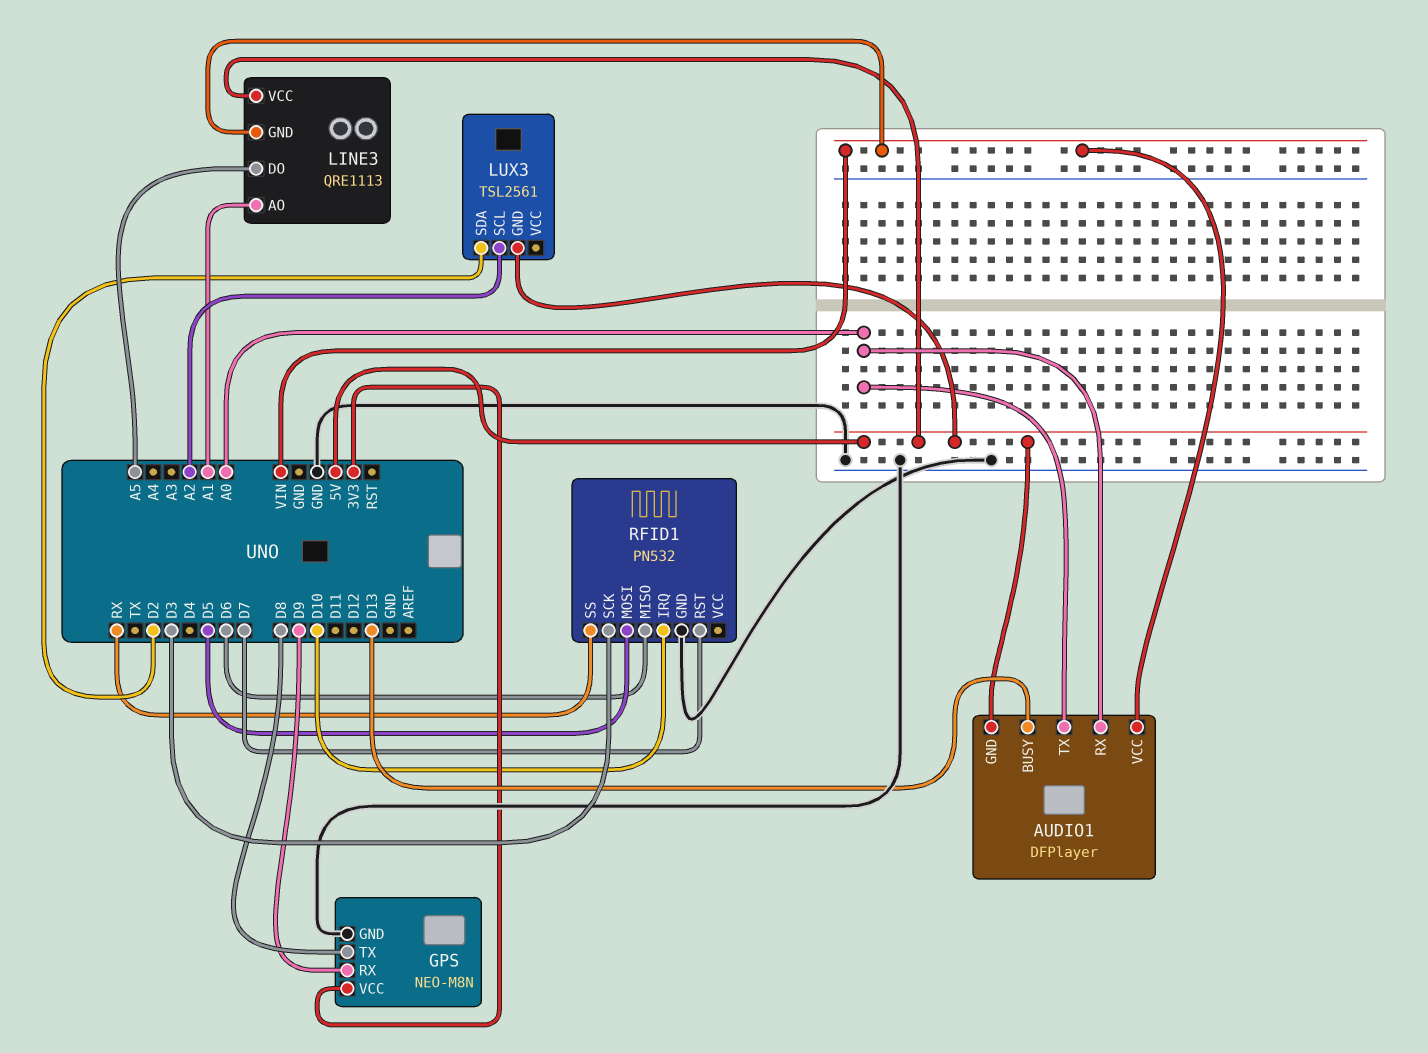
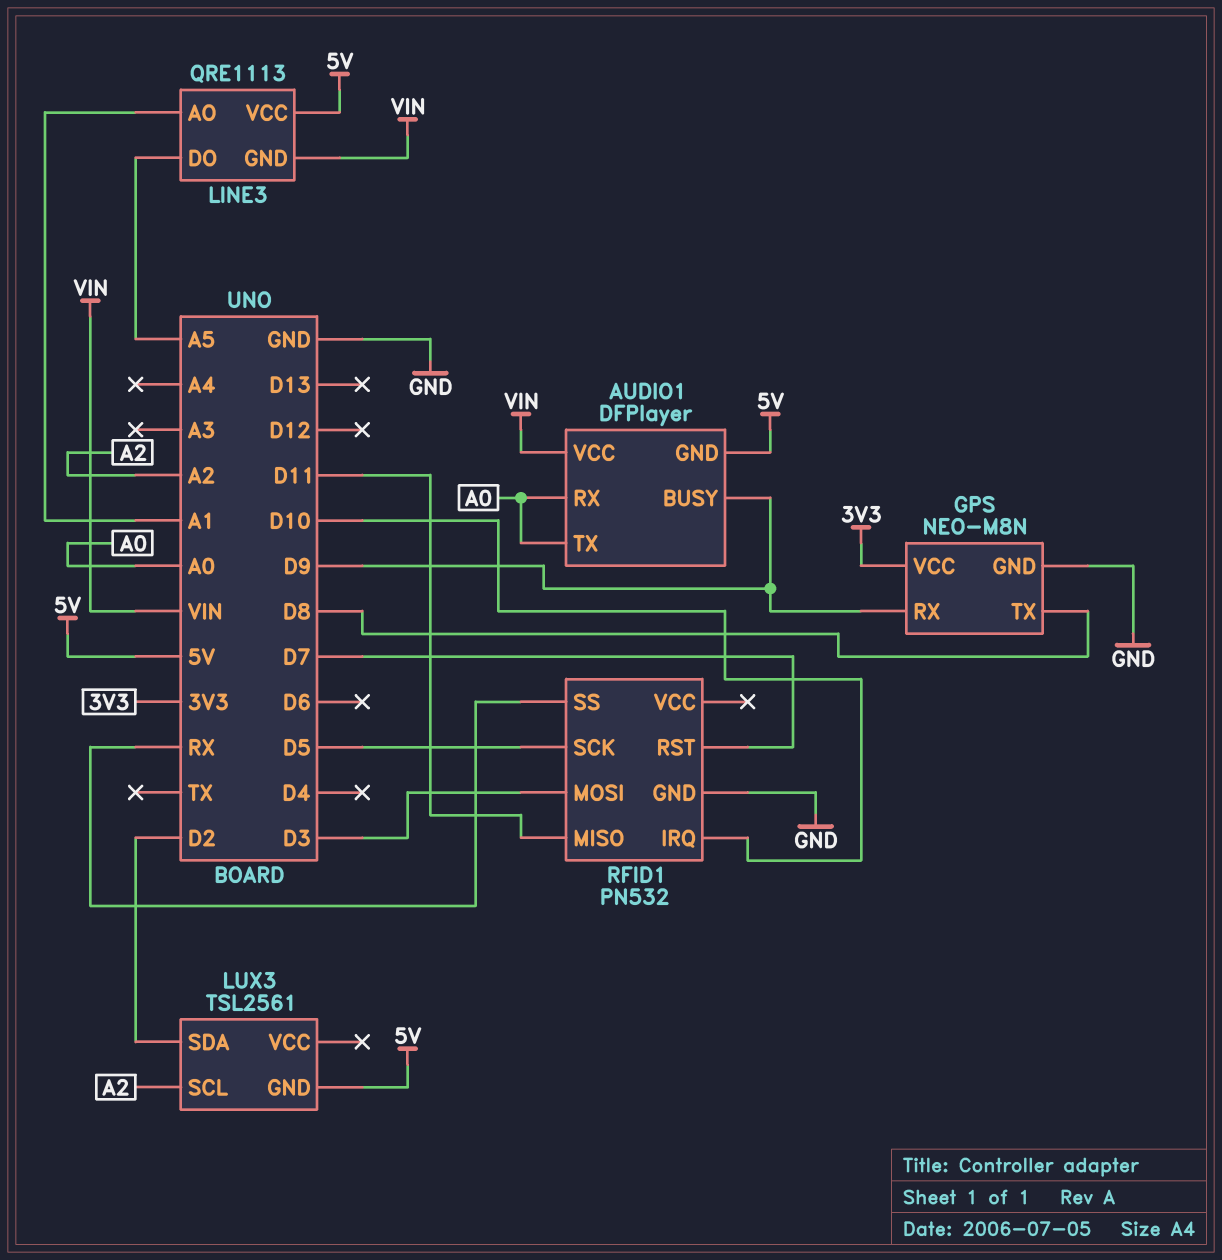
AUDIO1 pin BUSY: D13 -> D9
RFID1 pin MISO: D6 -> D11
RFID1 pin MOSI: D5 -> D3
RFID1 pin SCK: D3 -> D5

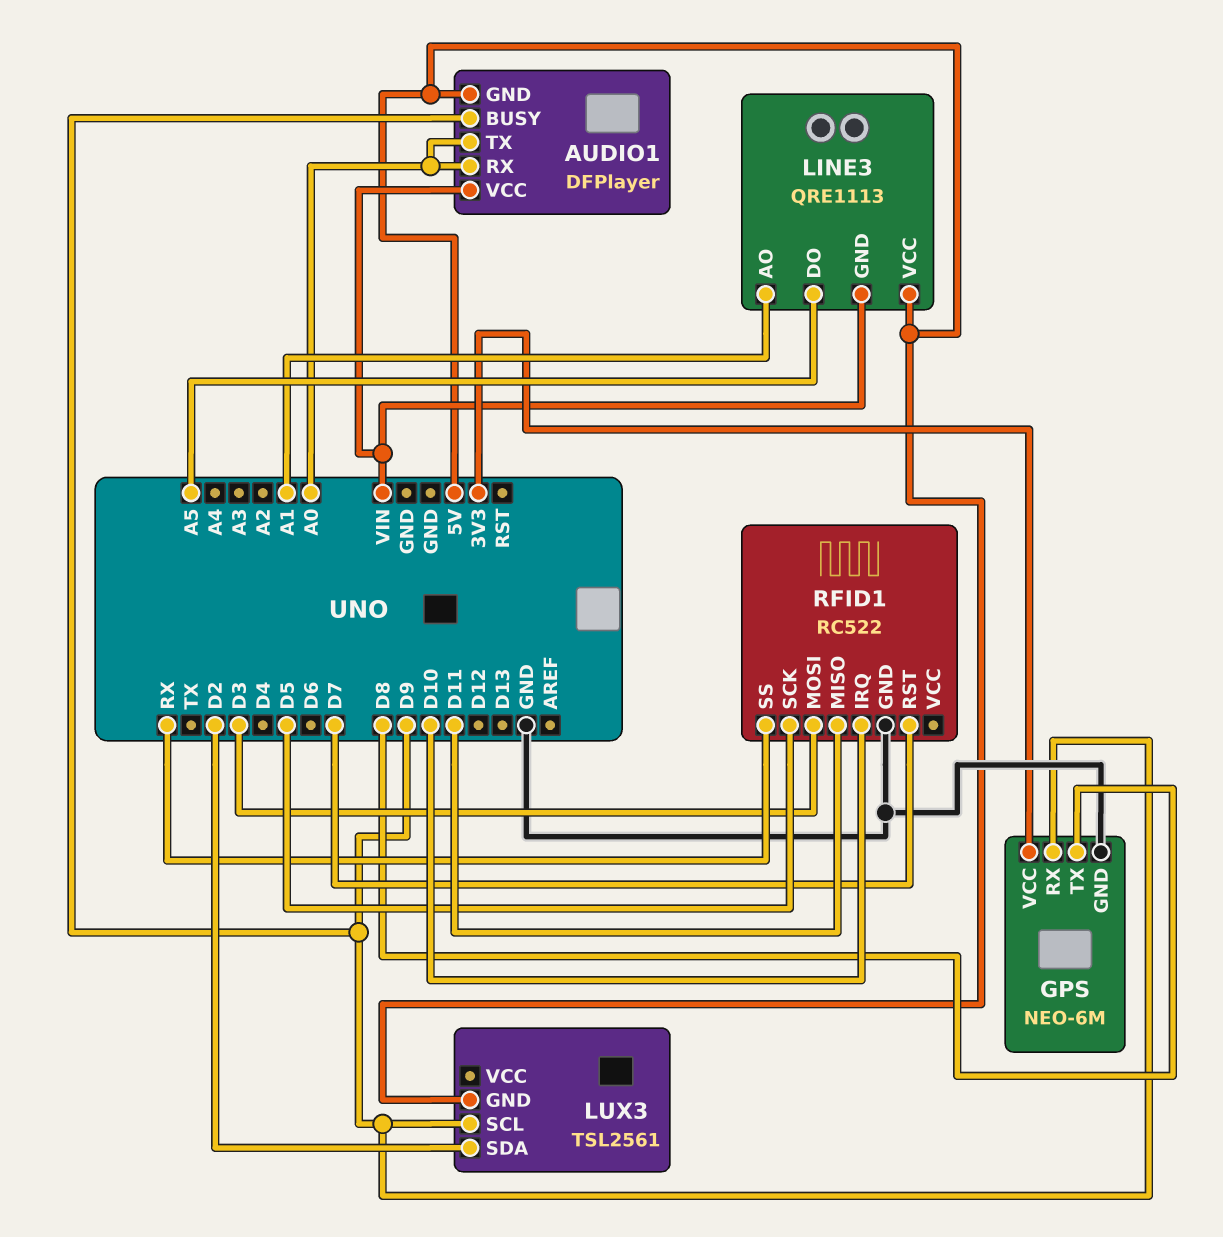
GPS: NEO-M8N -> NEO-6M
LUX3 pin SCL: A2 -> D9
RFID1: PN532 -> RC522

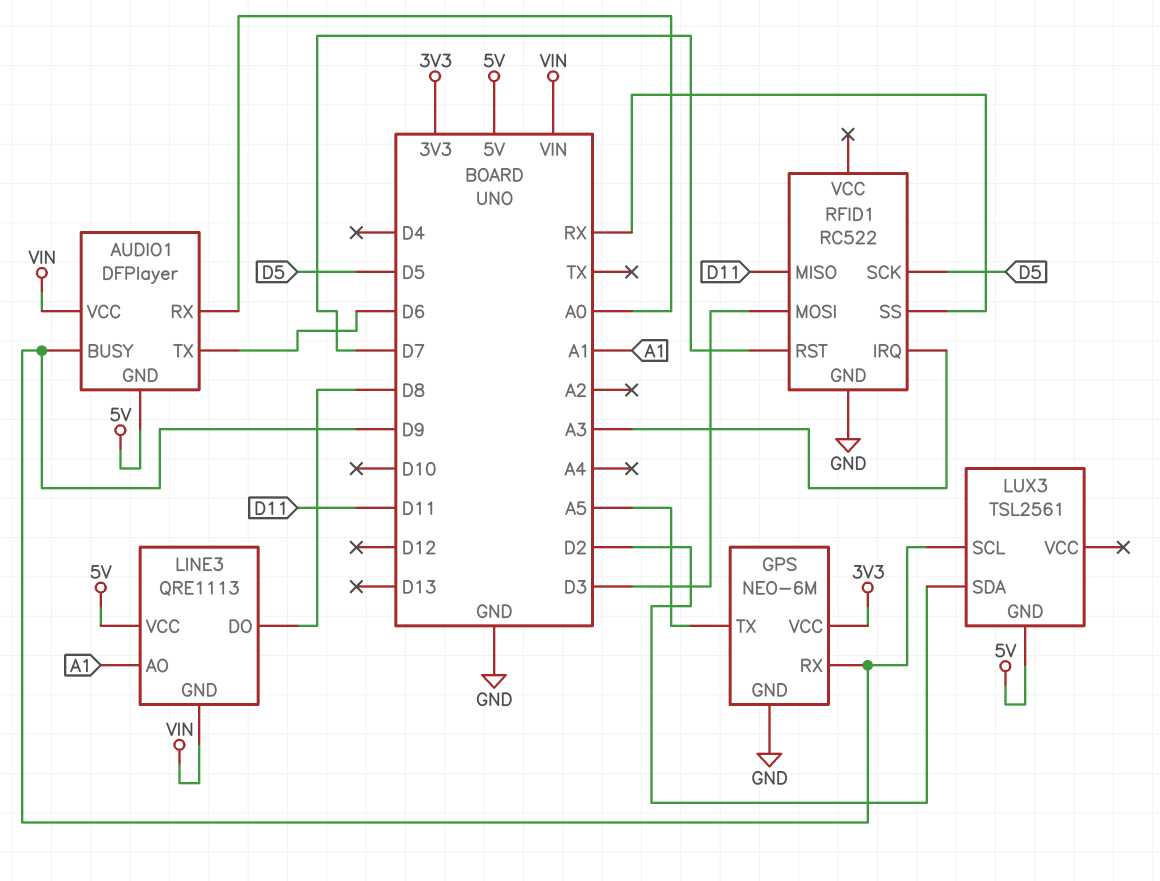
AUDIO1 pin TX: A0 -> D6
GPS pin TX: D8 -> A5
LINE3 pin DO: A5 -> D8
RFID1 pin IRQ: D10 -> A3

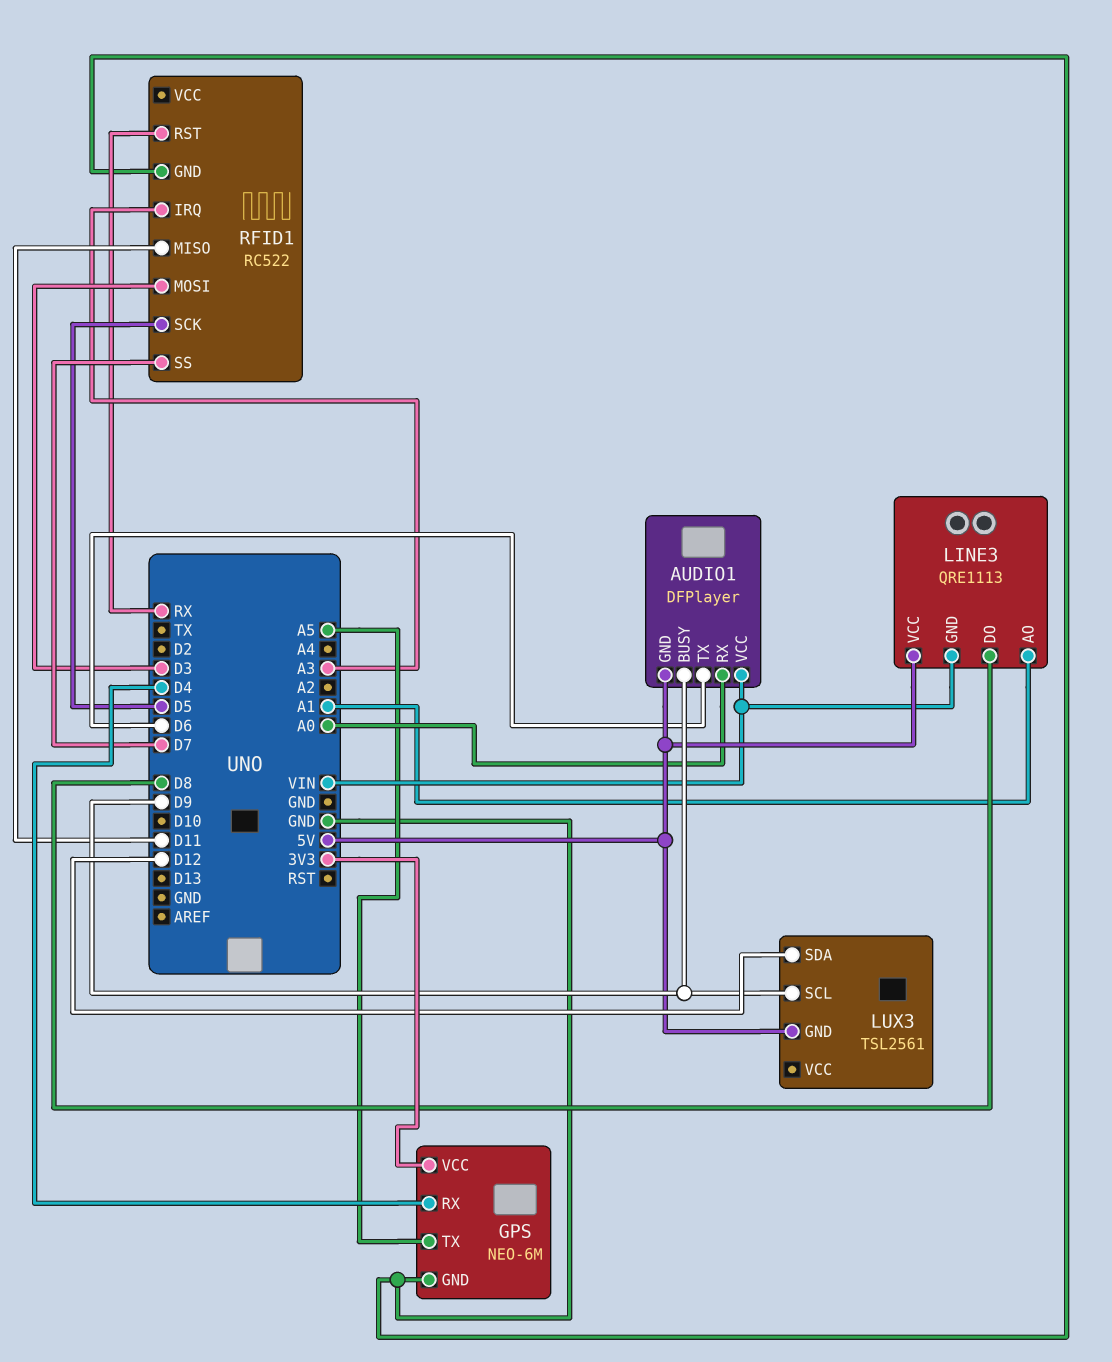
GPS pin RX: D9 -> D4
LUX3 pin SDA: D2 -> D12
RFID1 pin RST: D7 -> RX
RFID1 pin SS: RX -> D7

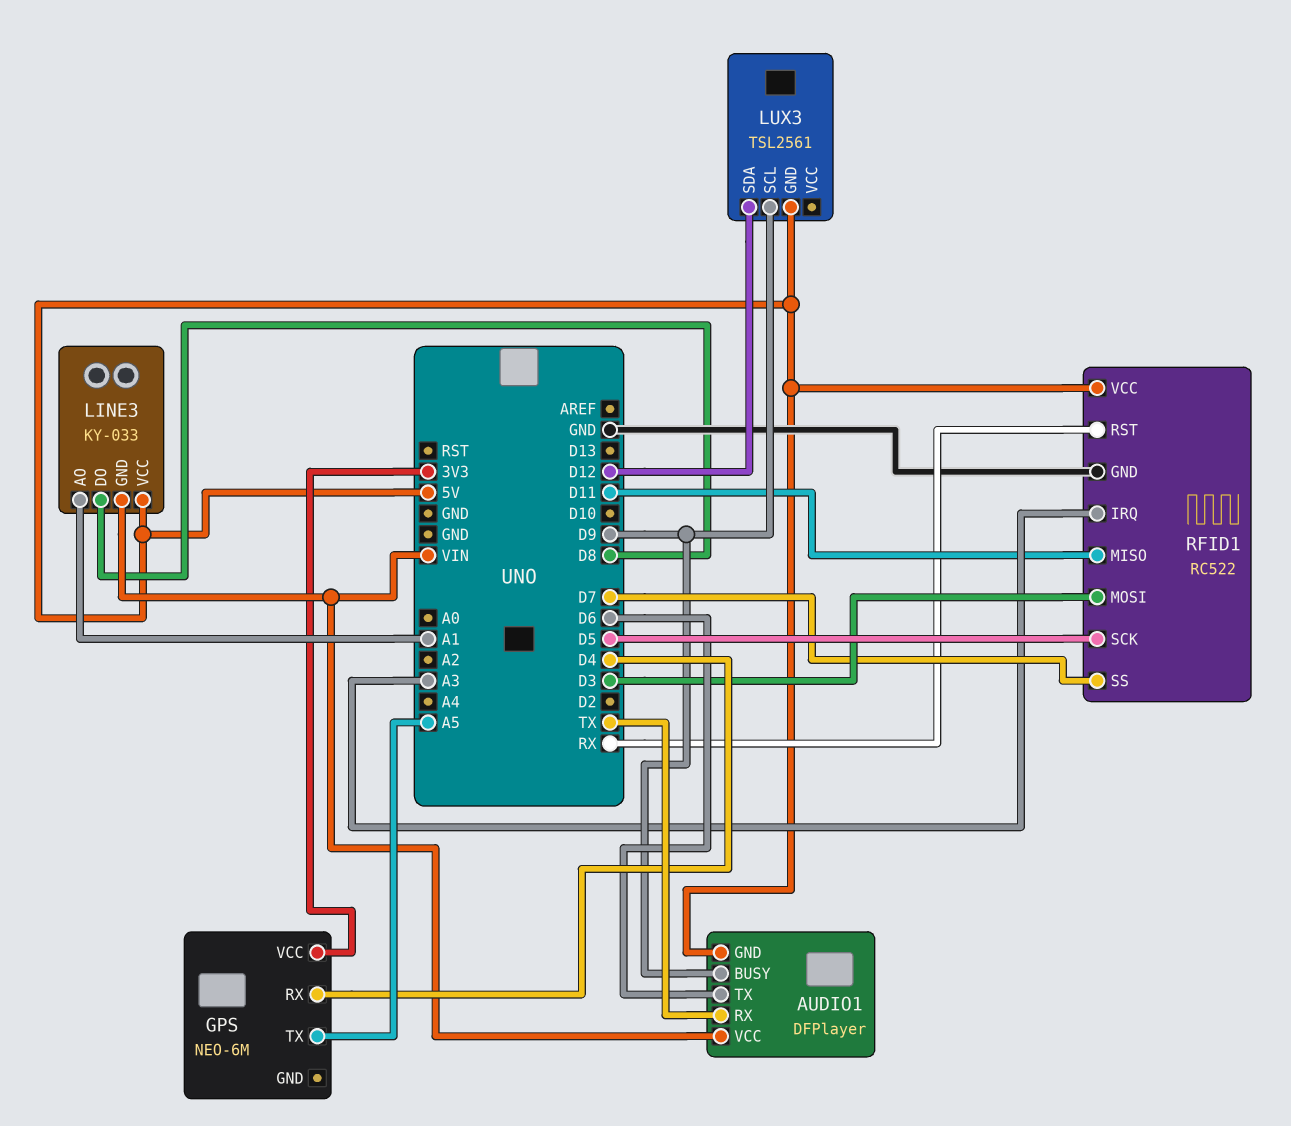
AUDIO1 pin RX: A0 -> TX
GPS pin GND: GND -> none
LINE3: QRE1113 -> KY-033
RFID1 pin VCC: none -> 5V

